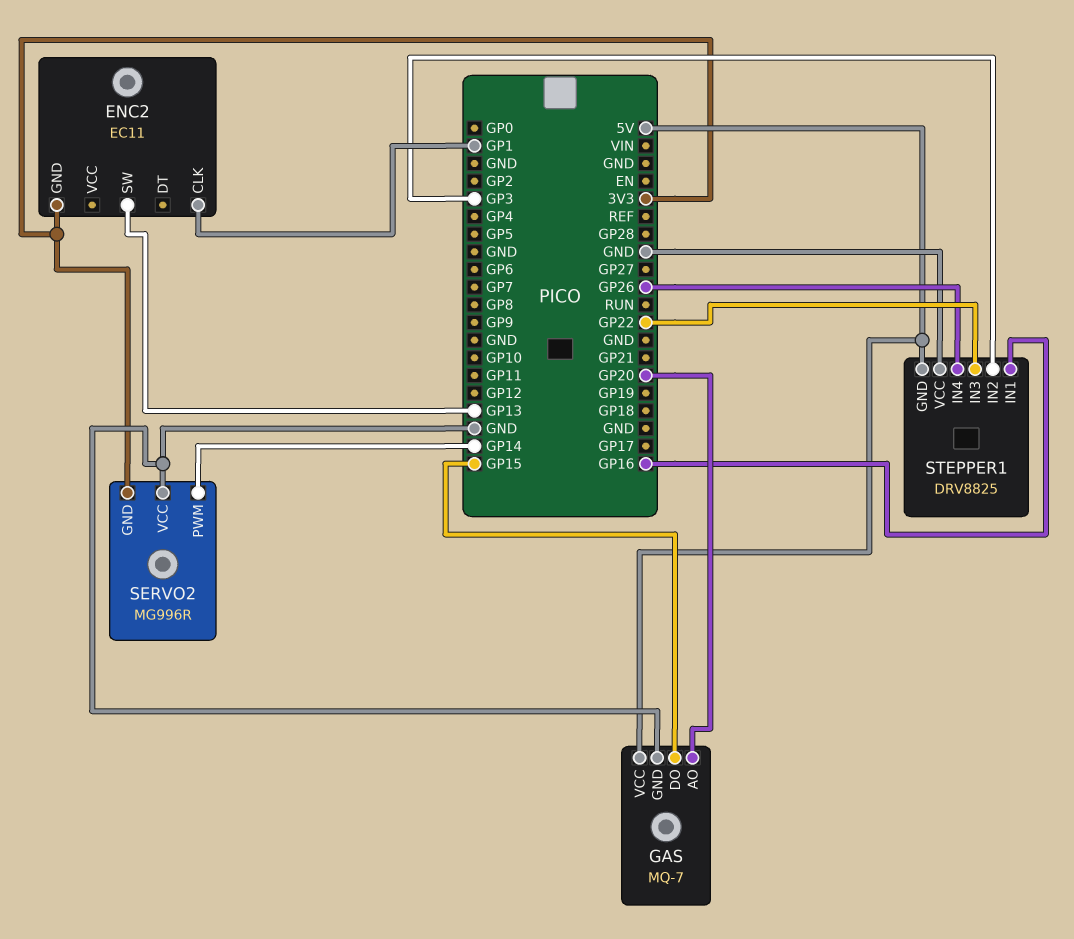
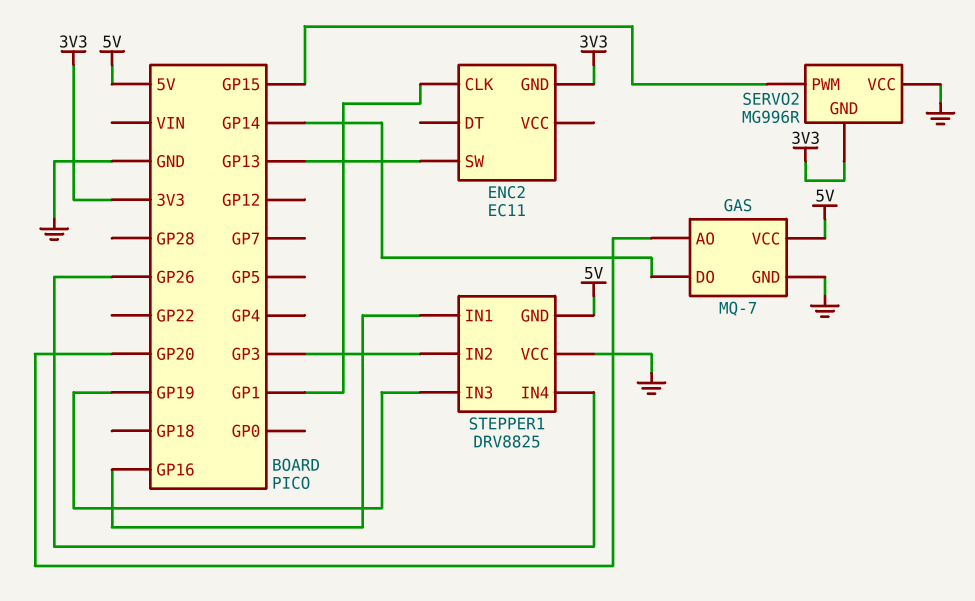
GAS pin DO: GP15 -> GP14
SERVO2 pin PWM: GP14 -> GP15
STEPPER1 pin IN3: GP22 -> GP19

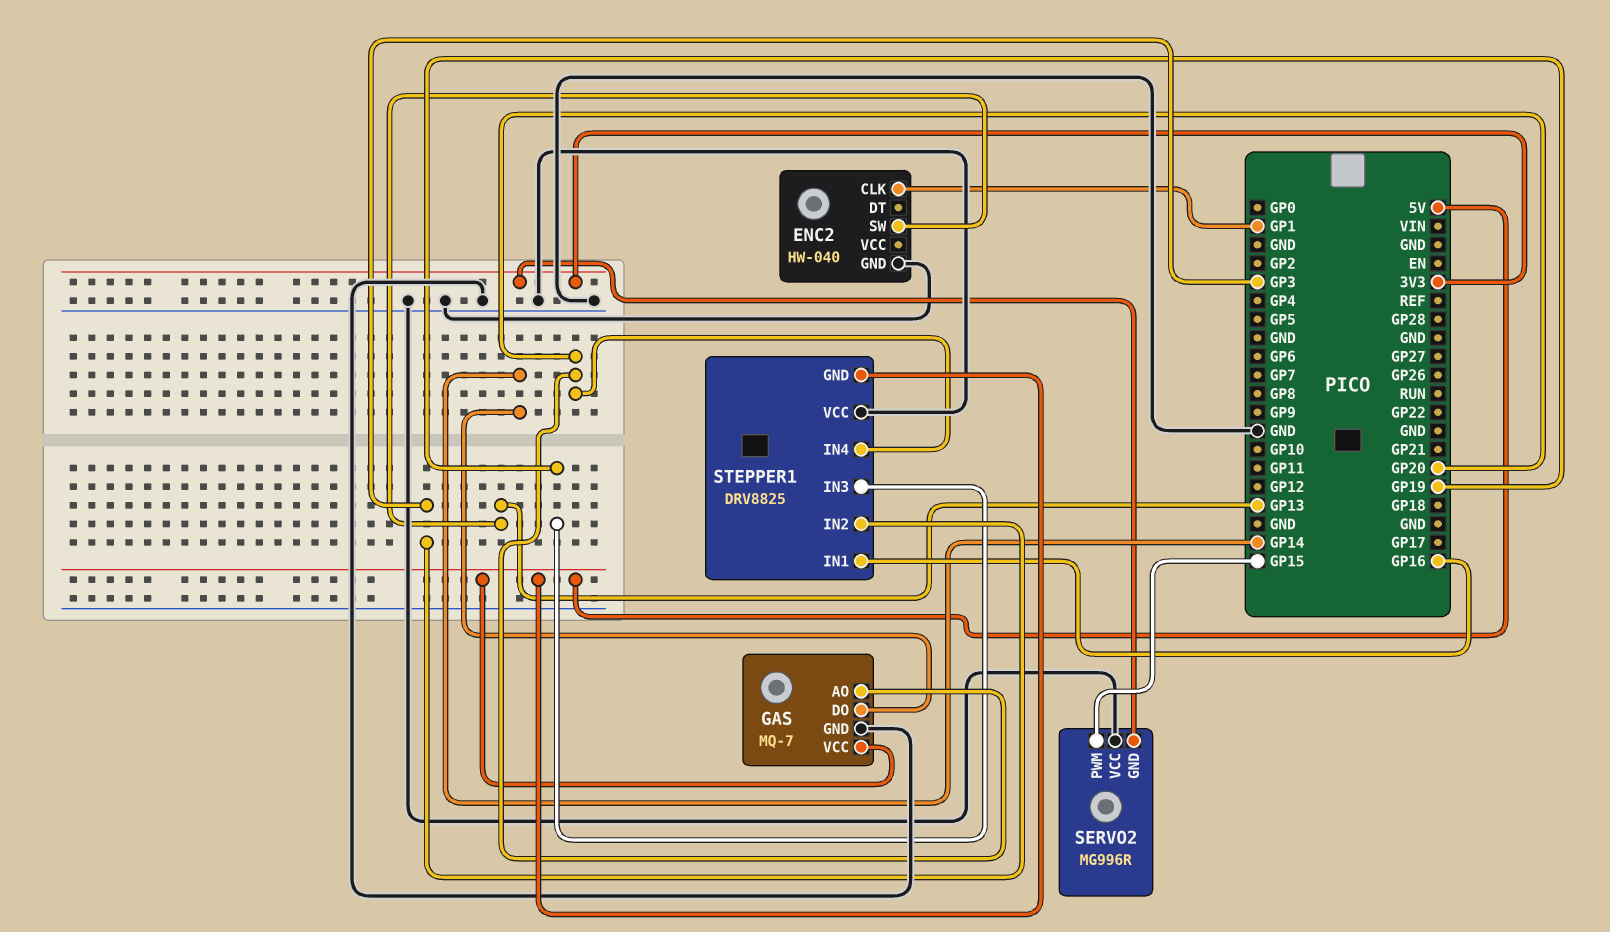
ENC2: EC11 -> HW-040
ENC2 pin GND: 3V3 -> GND
STEPPER1 pin IN4: GP26 -> GP20

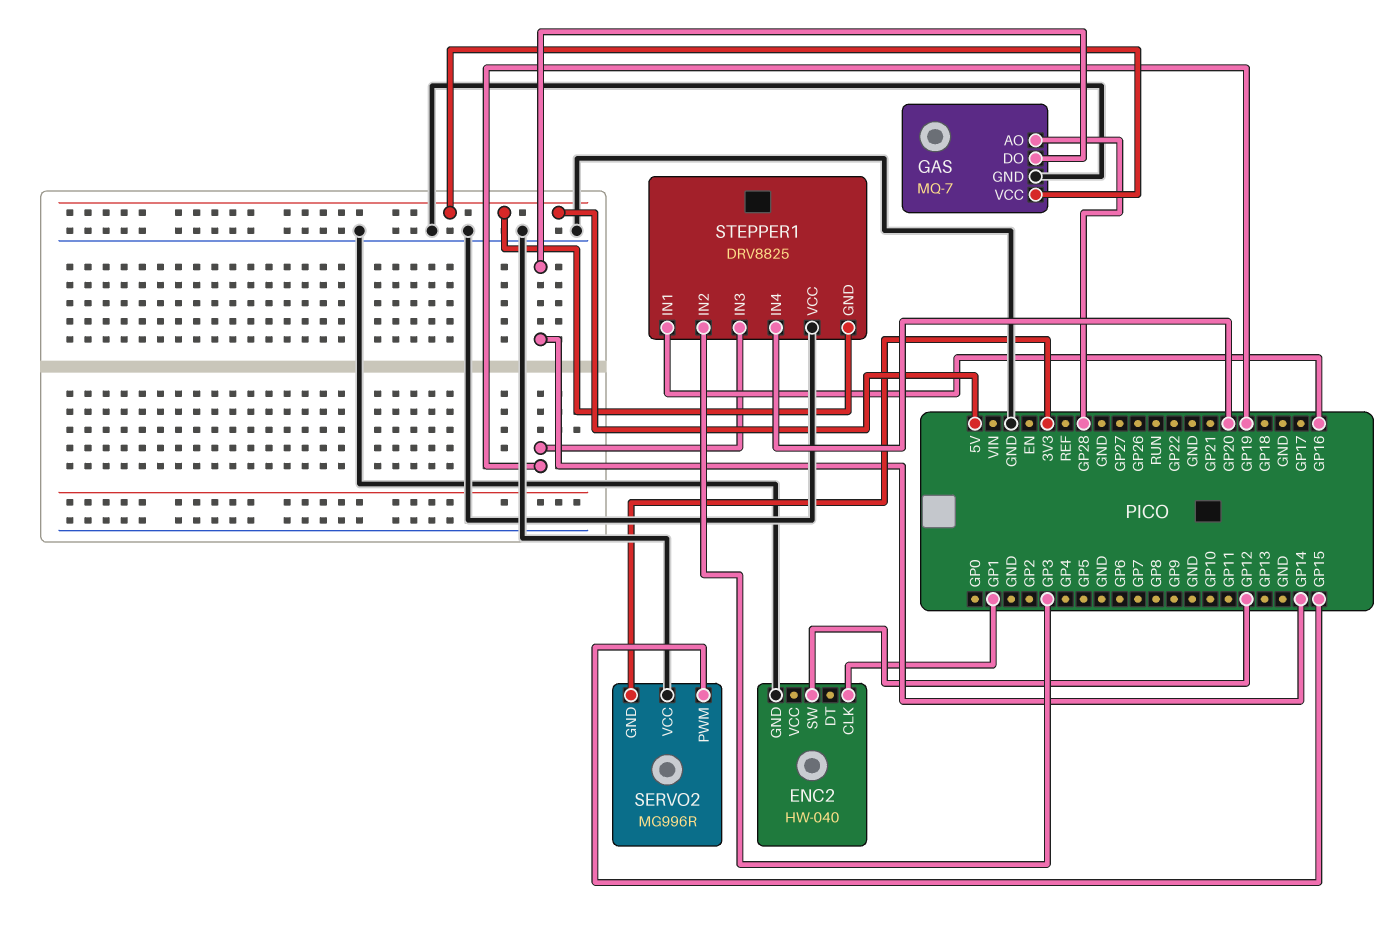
ENC2 pin SW: GP13 -> GP12
GAS pin AO: GP20 -> GP28

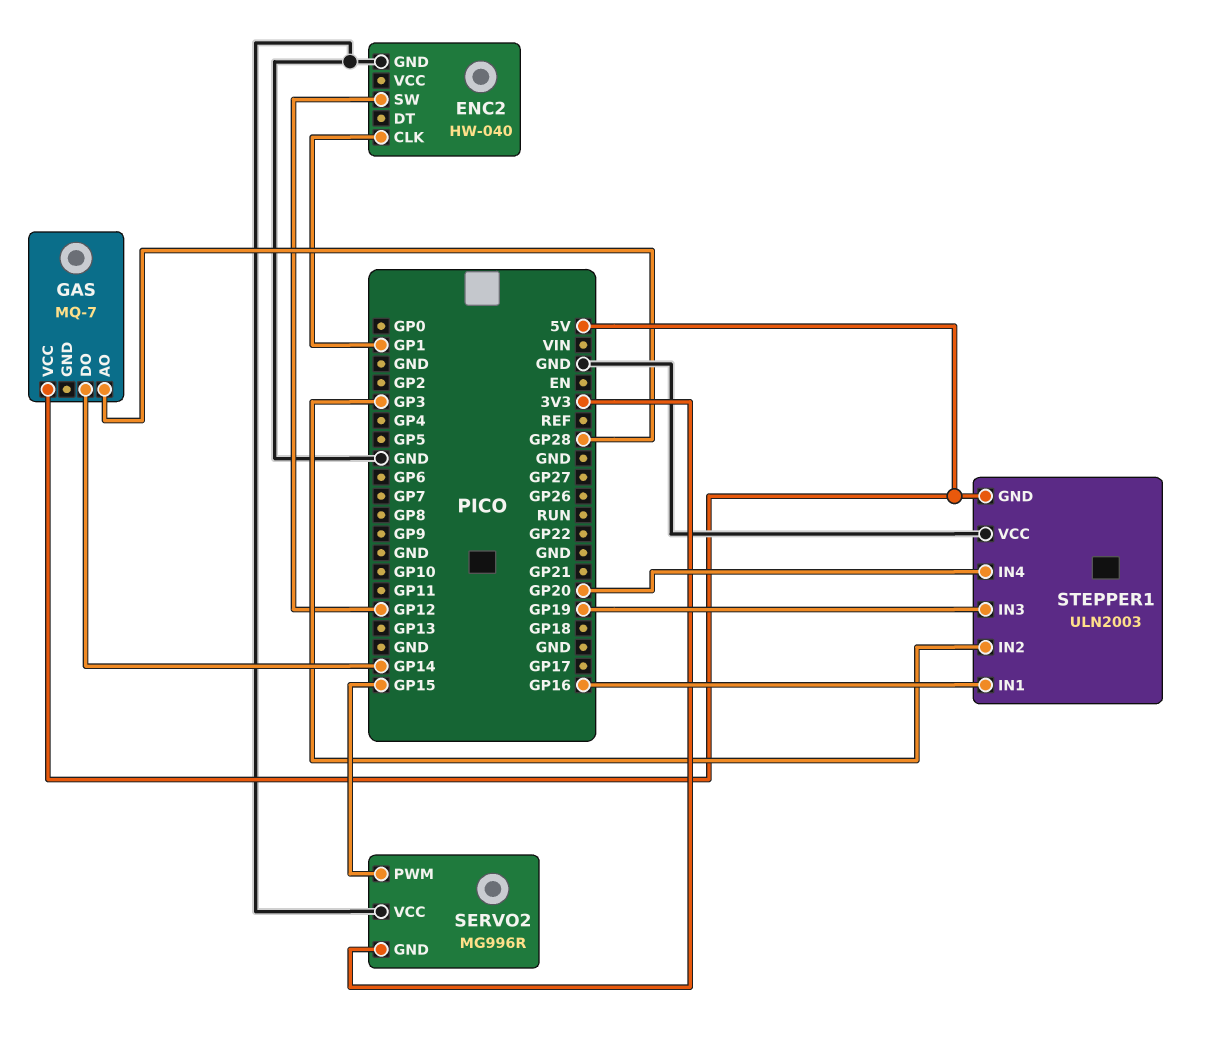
GAS pin GND: GND -> none
STEPPER1: DRV8825 -> ULN2003

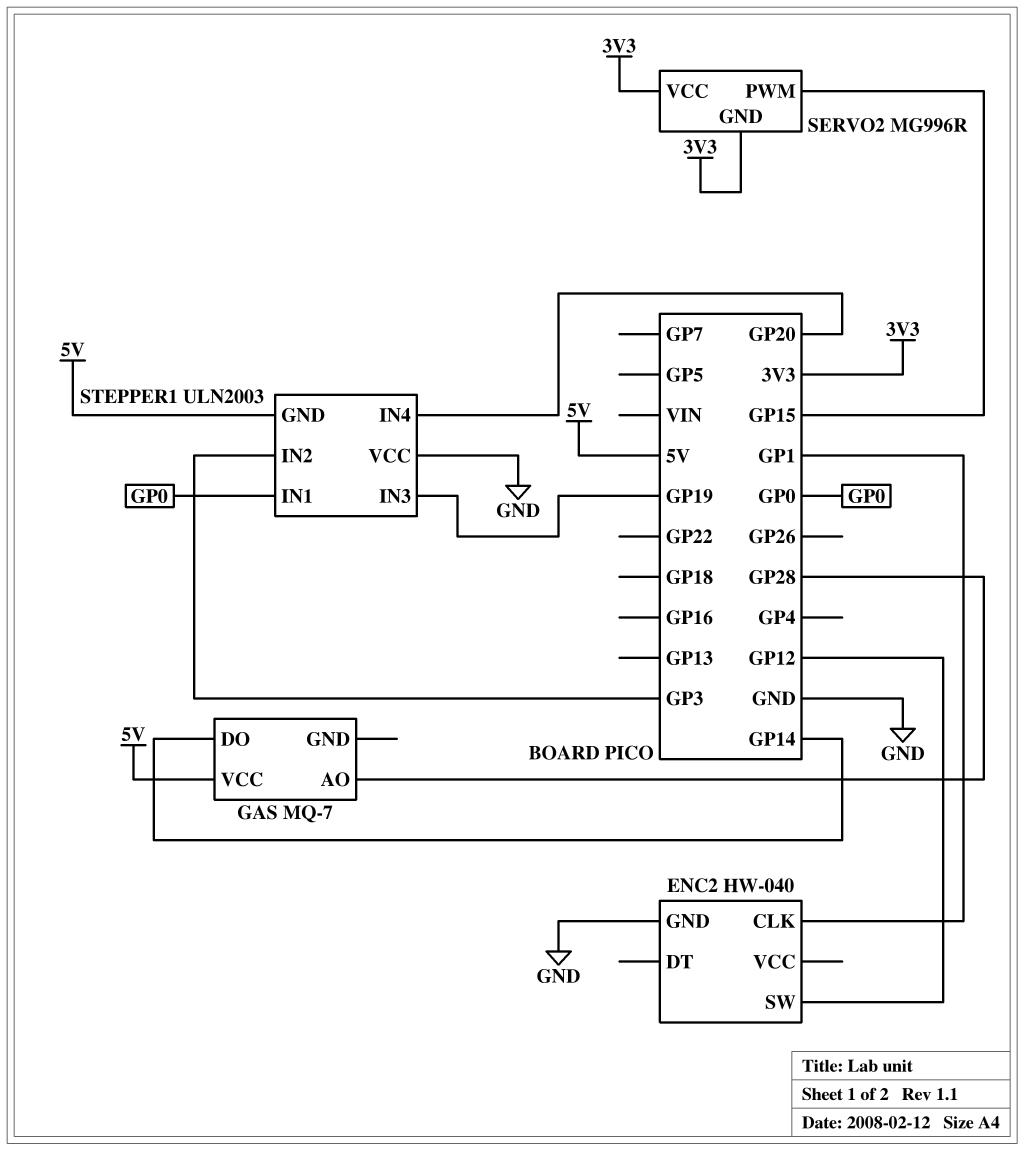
SERVO2 pin VCC: GND -> 3V3
STEPPER1 pin IN1: GP16 -> GP0

